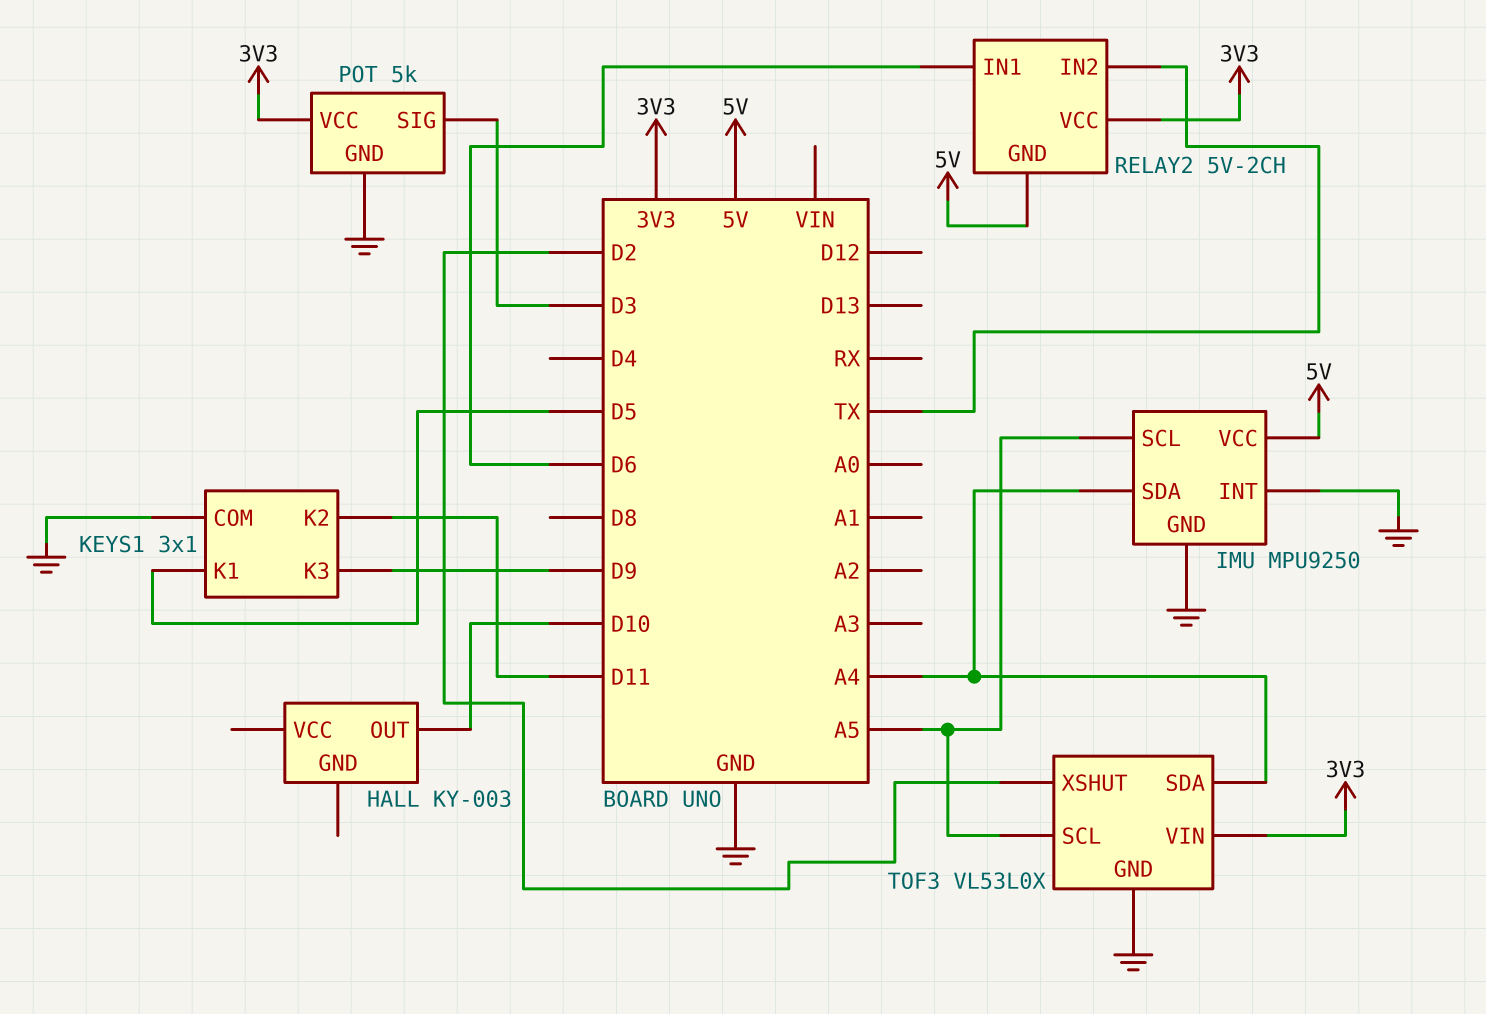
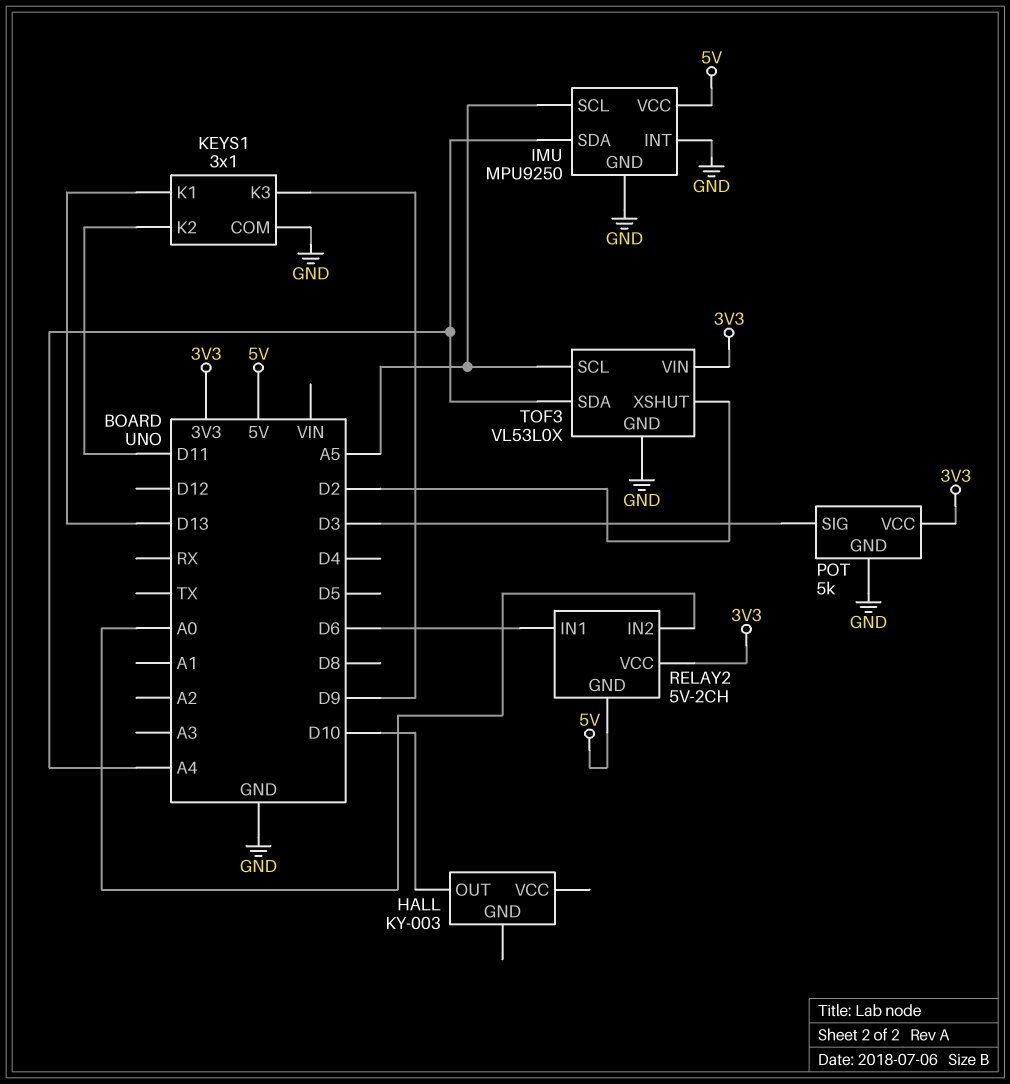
KEYS1 pin K1: D5 -> D13
RELAY2 pin IN2: TX -> A0

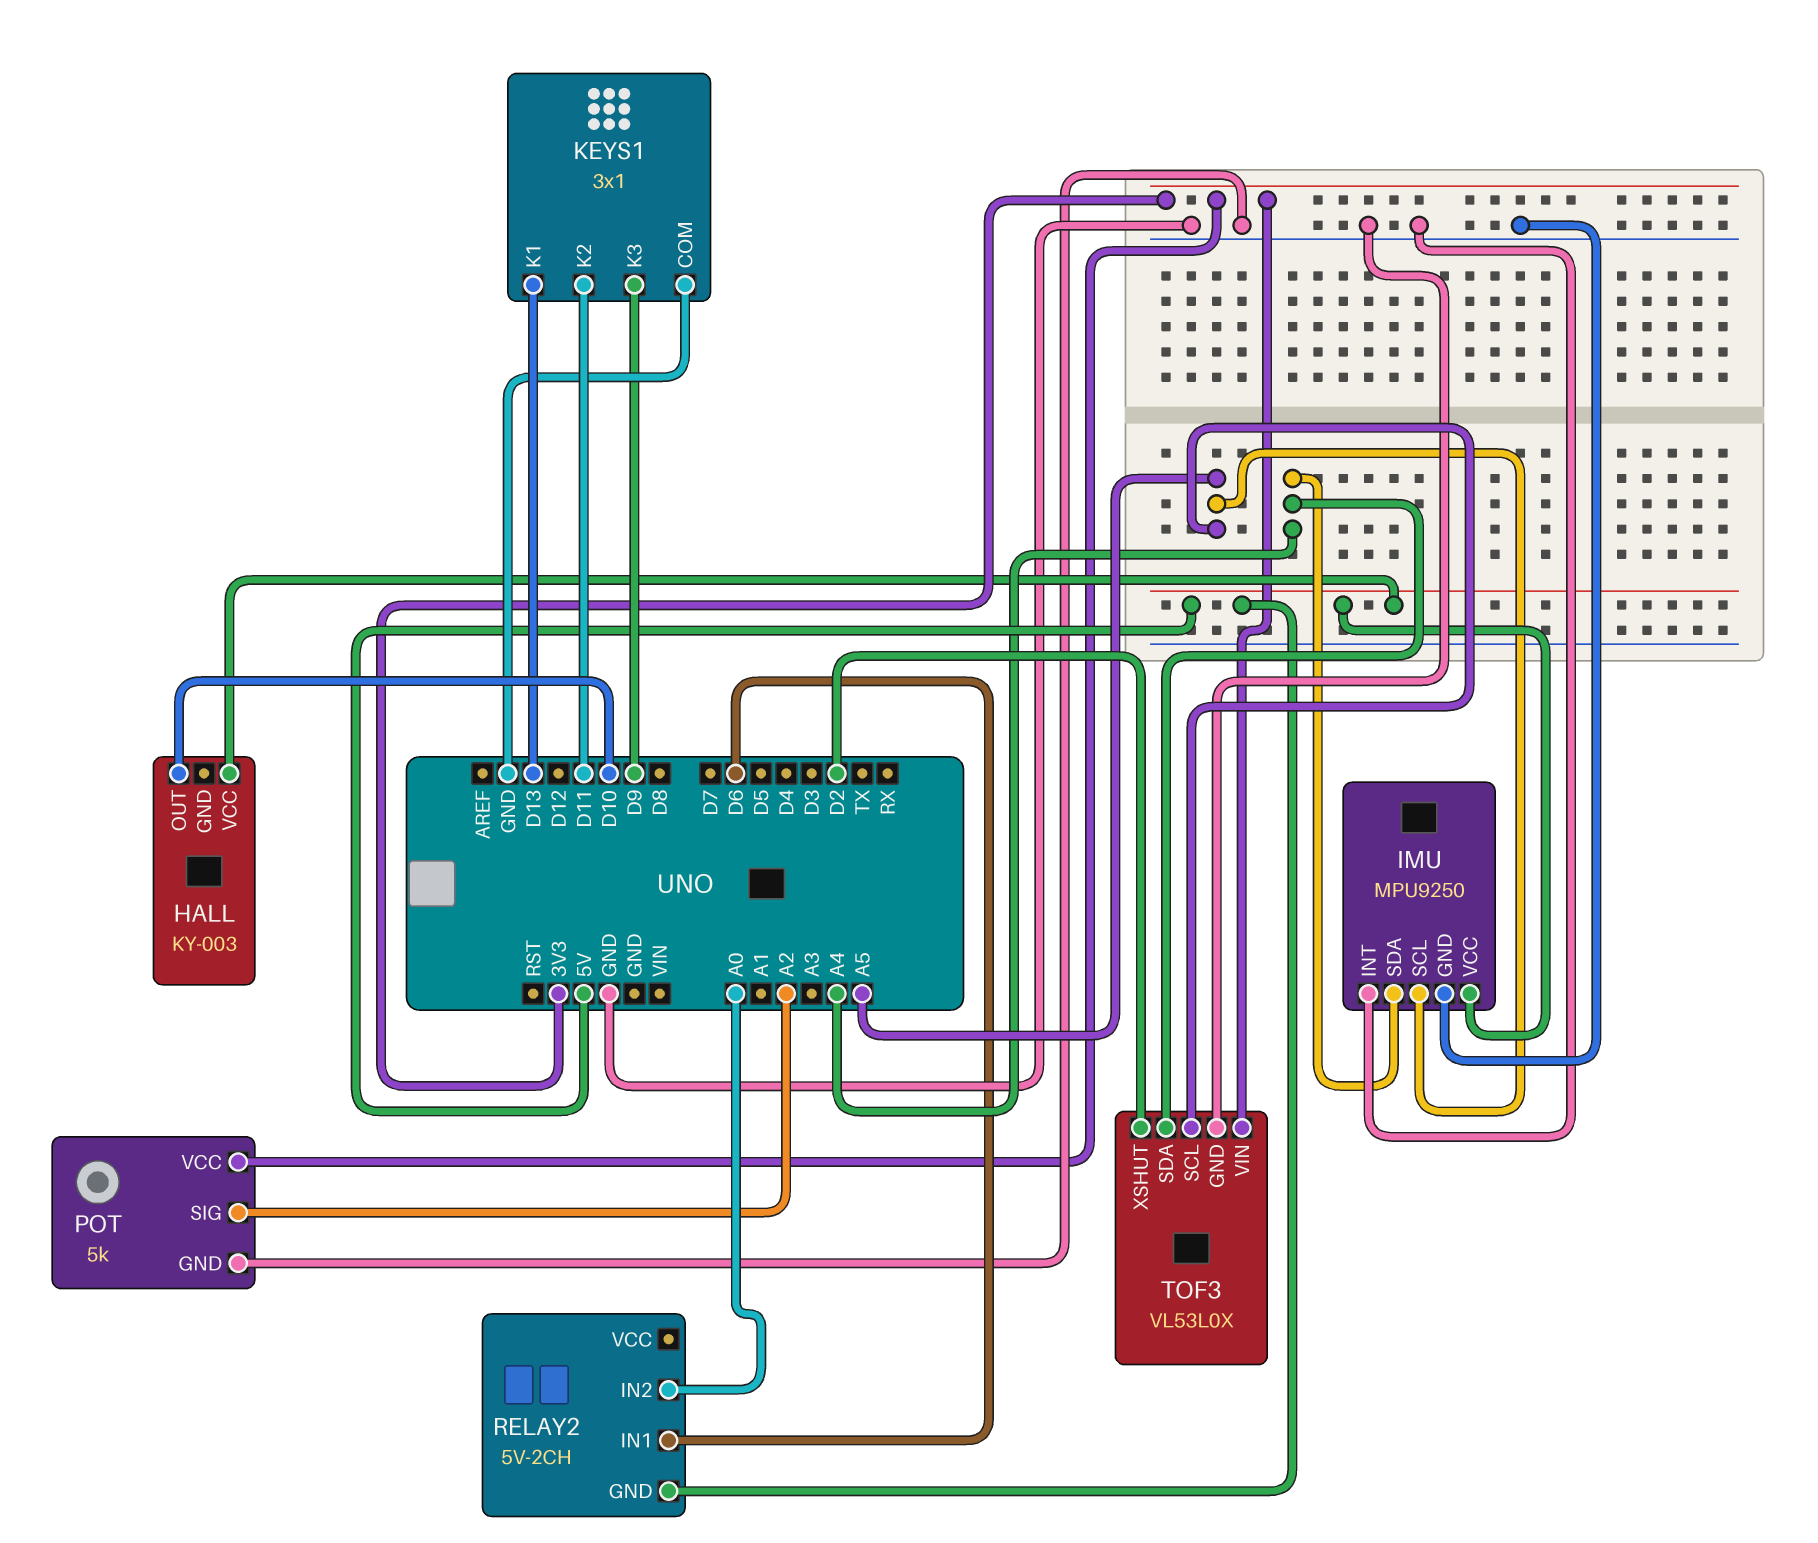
HALL pin VCC: none -> 5V
POT pin SIG: D3 -> A2
RELAY2 pin VCC: 3V3 -> none

